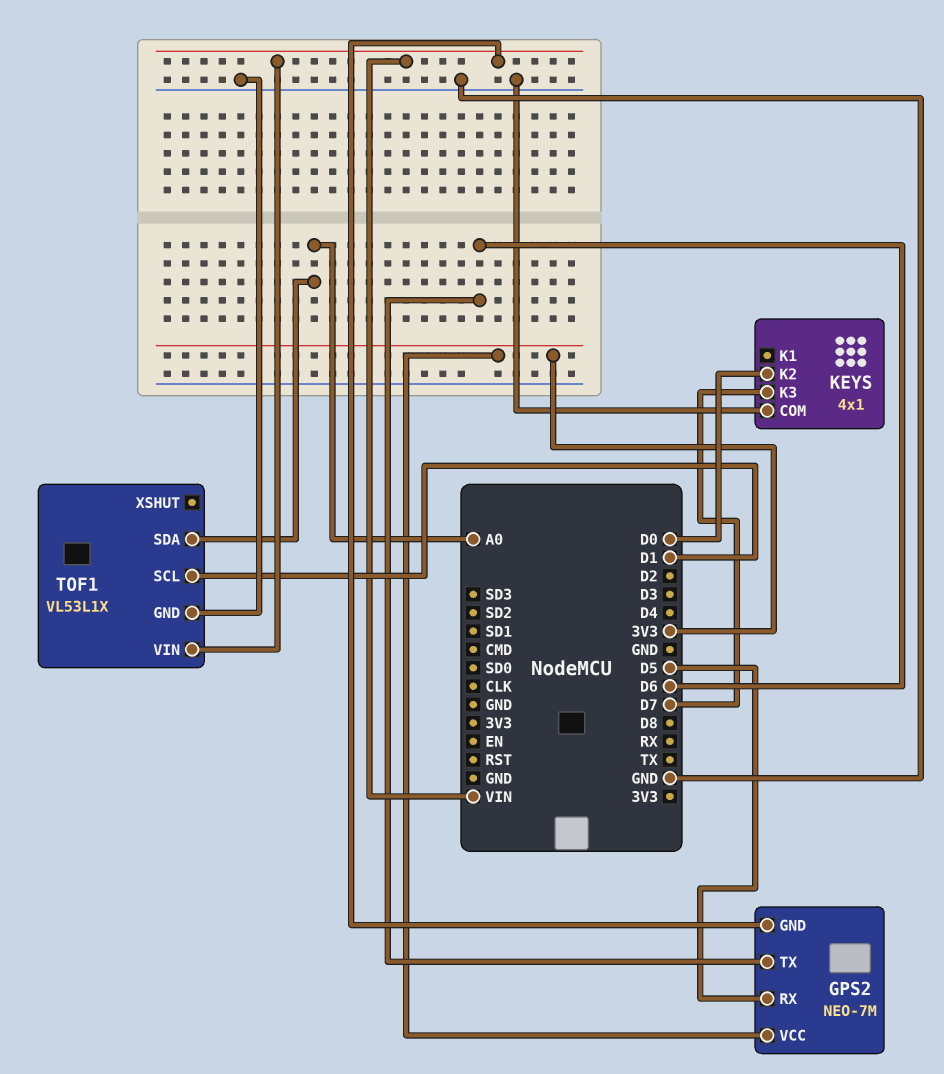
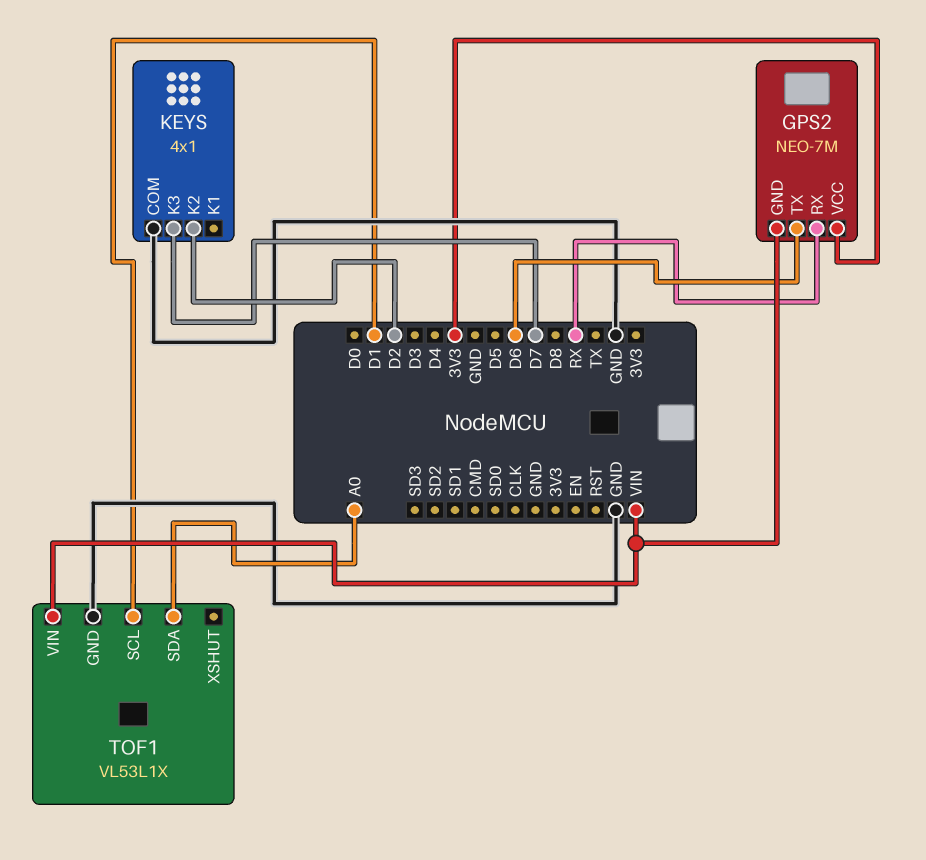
GPS2 pin RX: D5 -> RX
KEYS pin K2: D0 -> D2

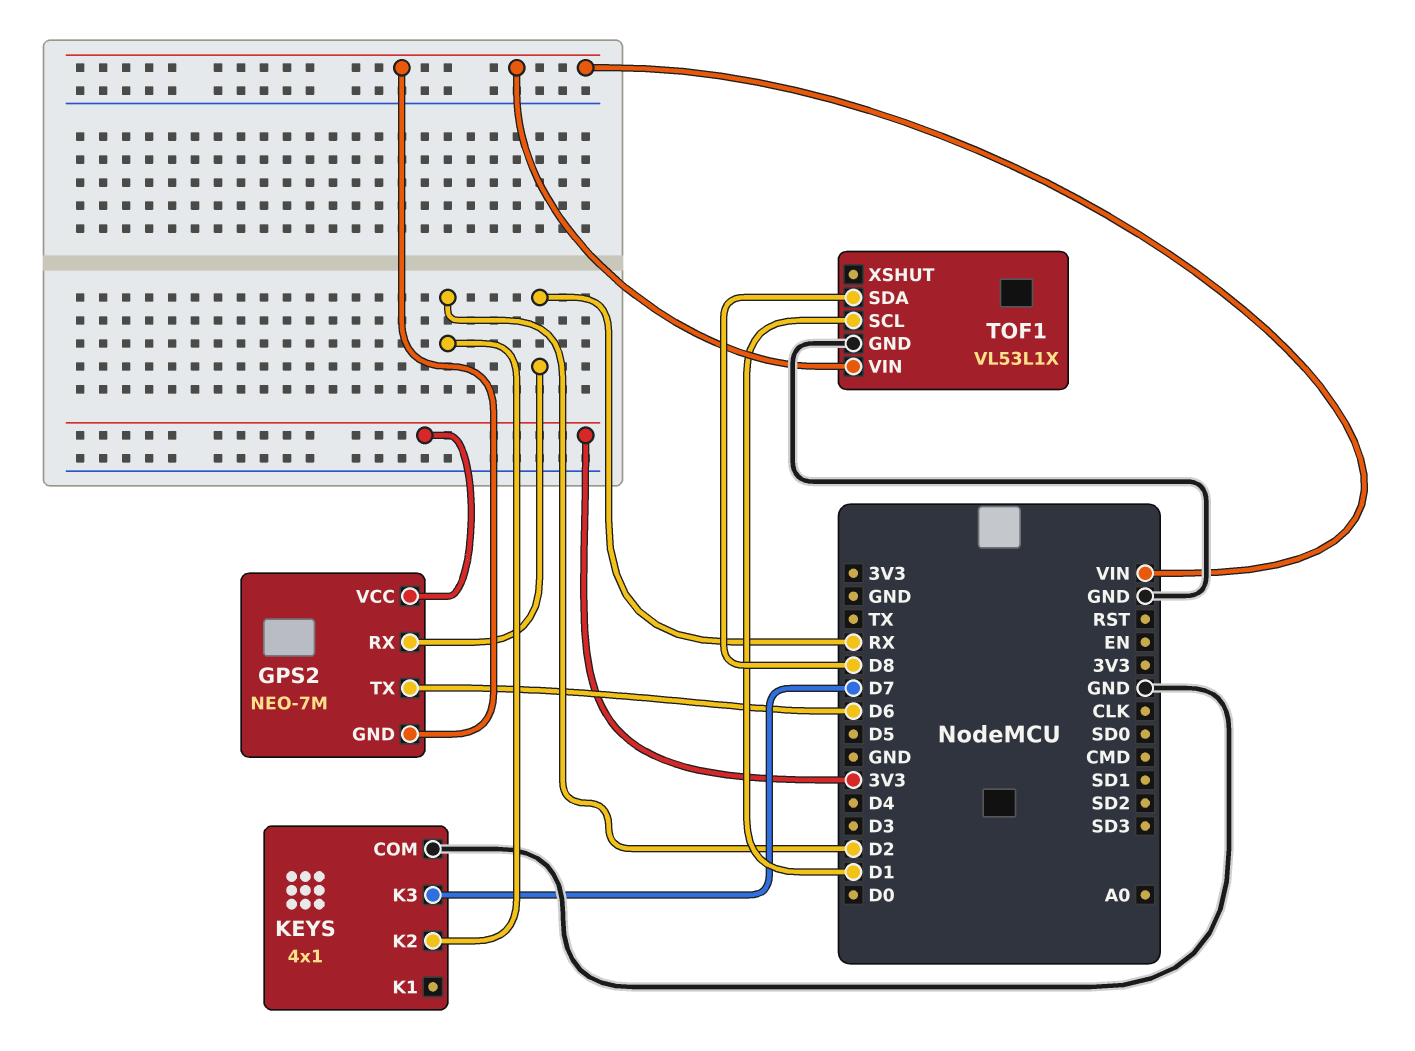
TOF1 pin SDA: A0 -> D8

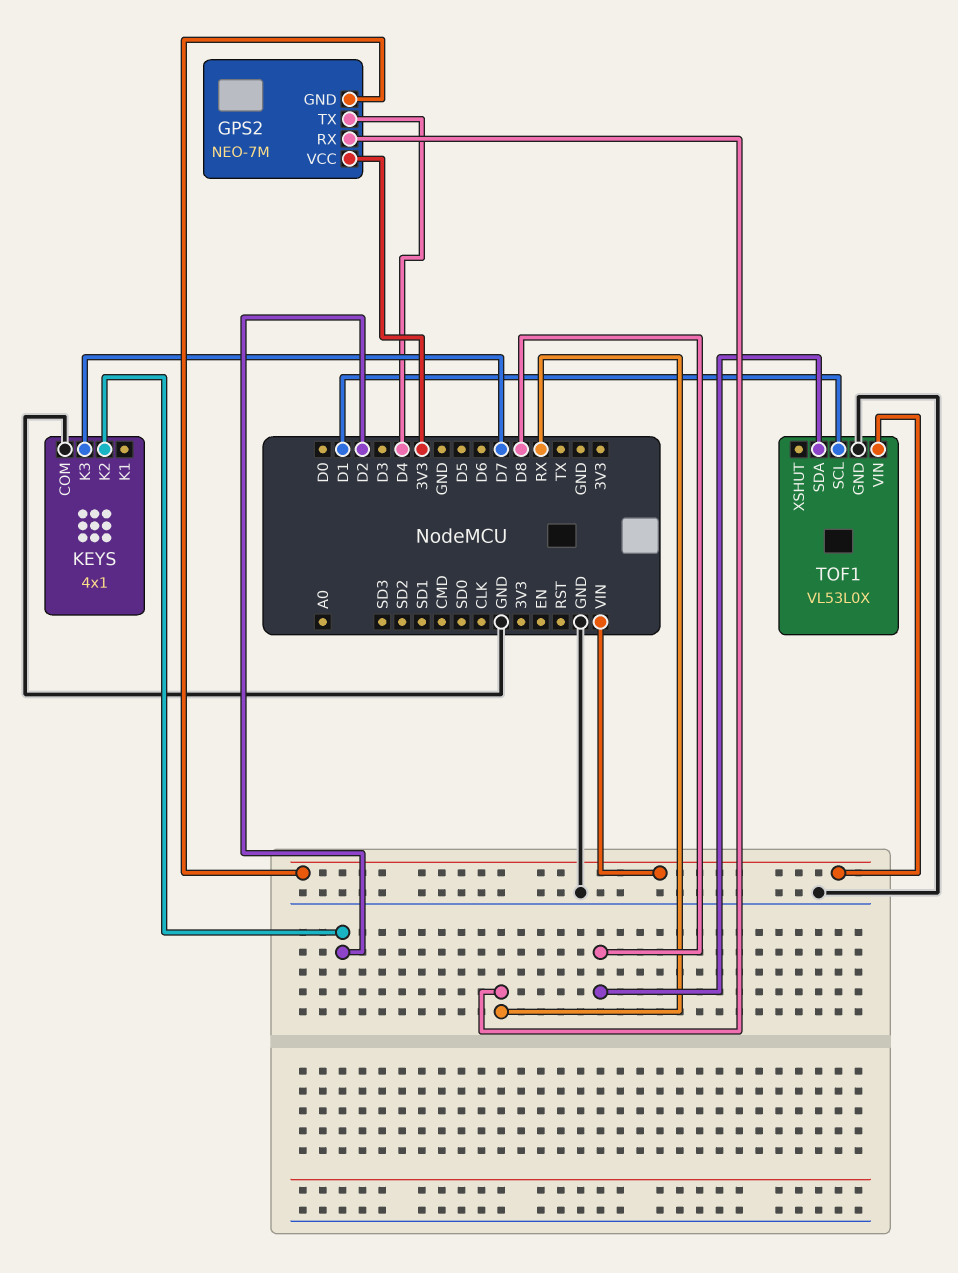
GPS2 pin TX: D6 -> D4
TOF1: VL53L1X -> VL53L0X

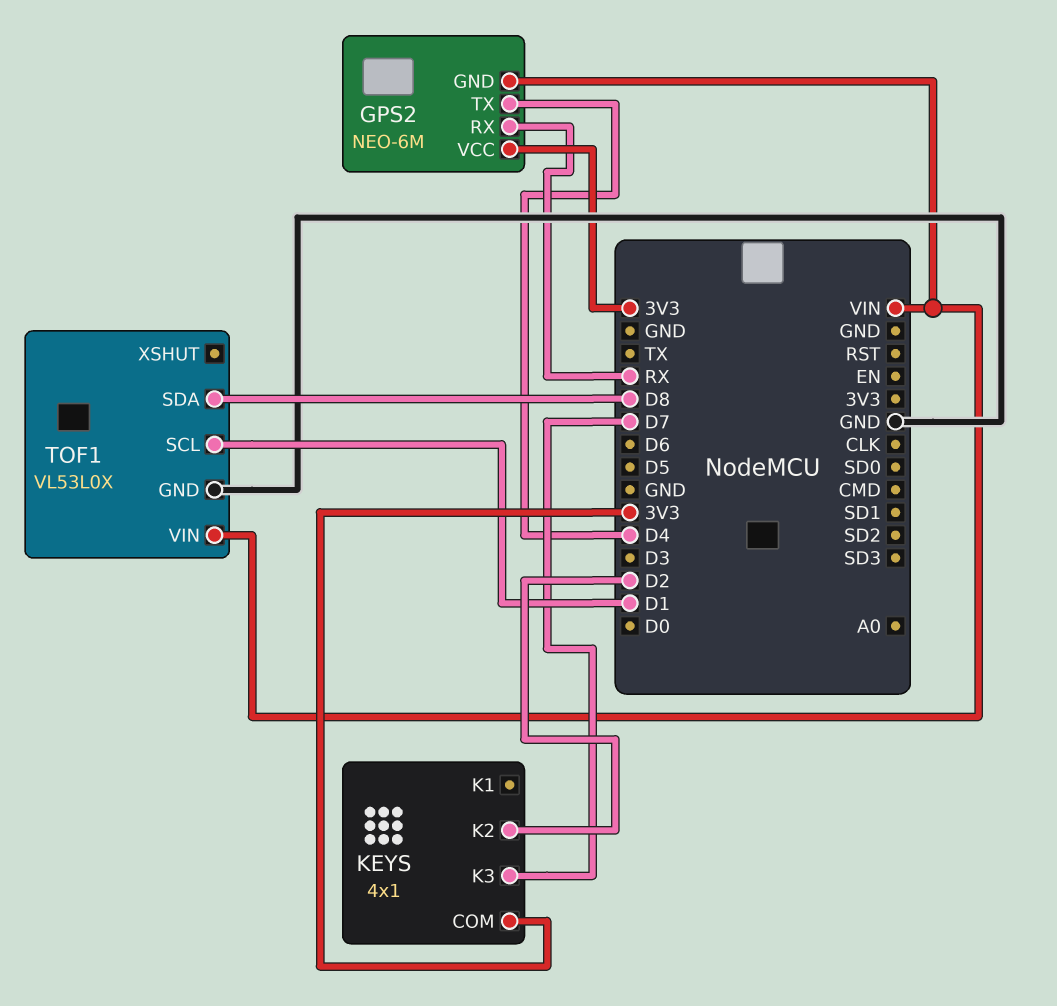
GPS2: NEO-7M -> NEO-6M
KEYS pin COM: GND -> 3V3

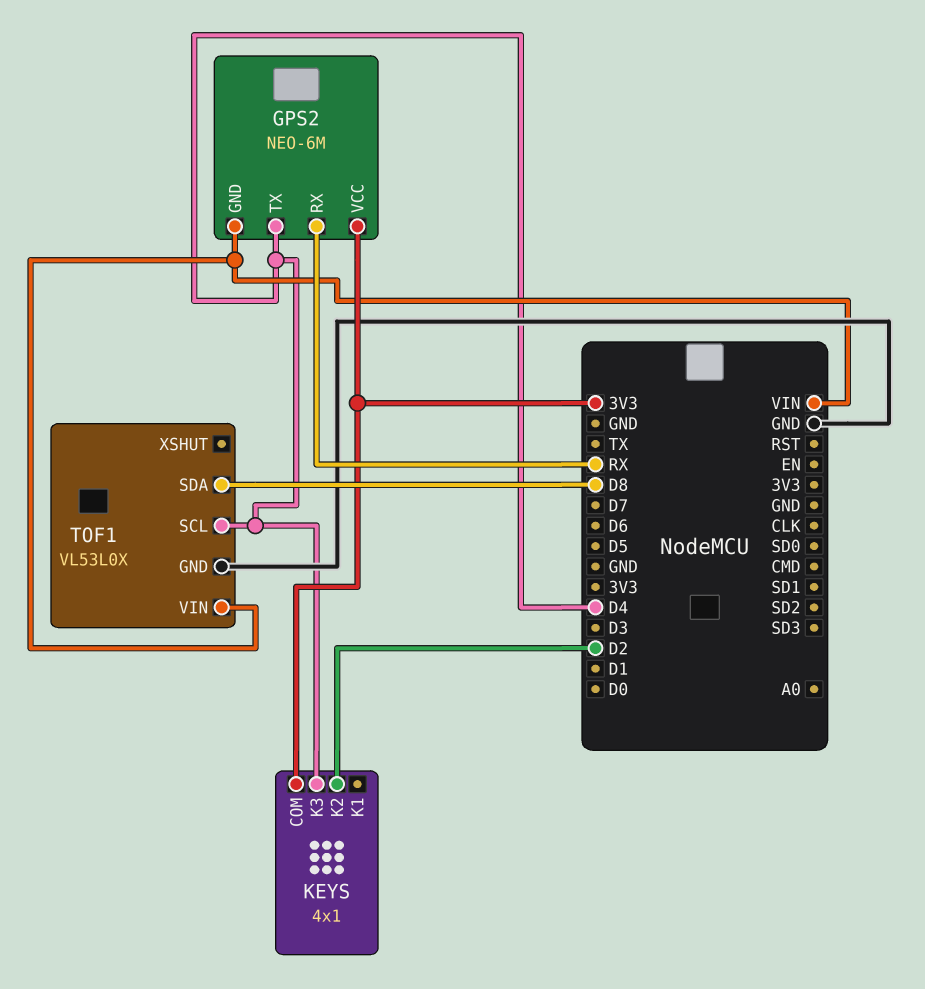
KEYS pin K3: D7 -> D4
TOF1 pin SCL: D1 -> D4

